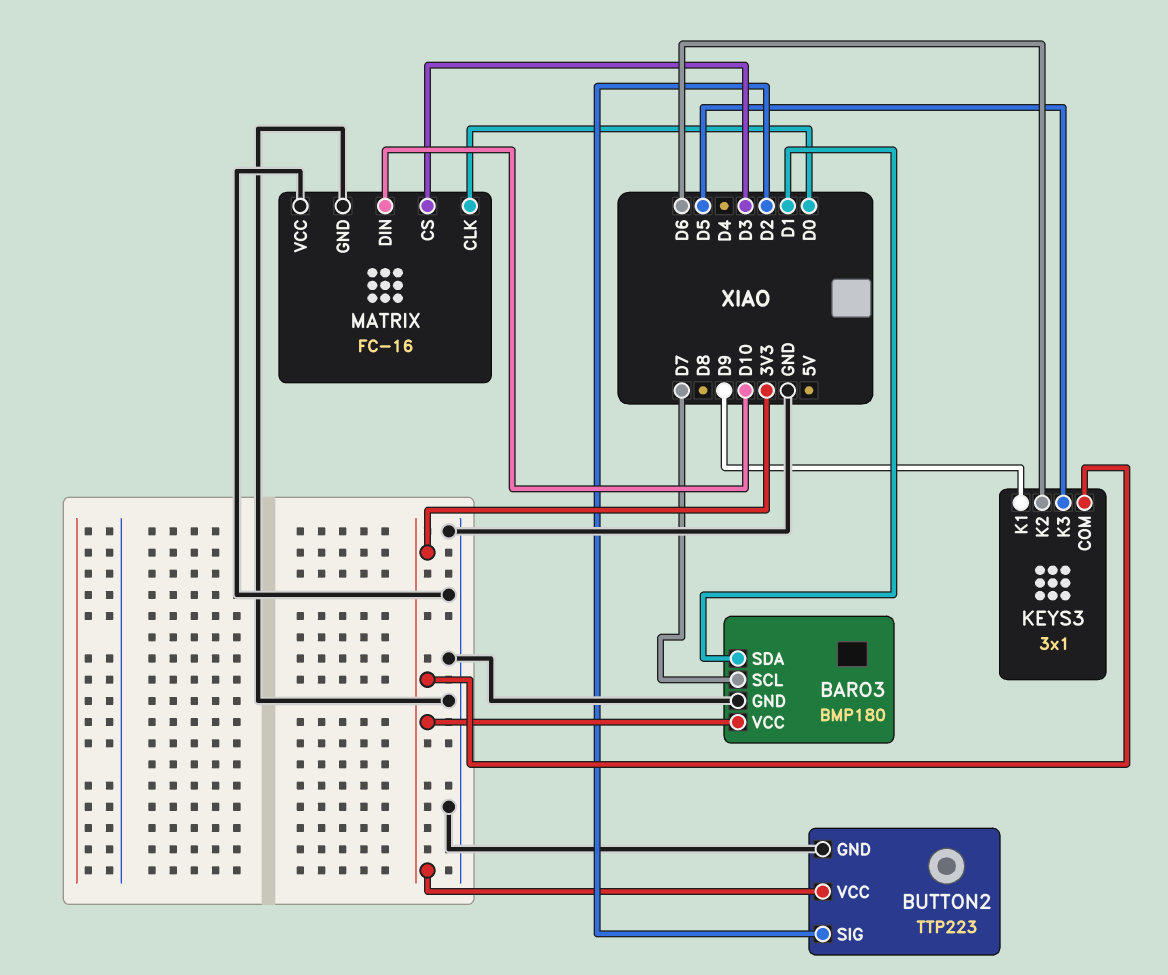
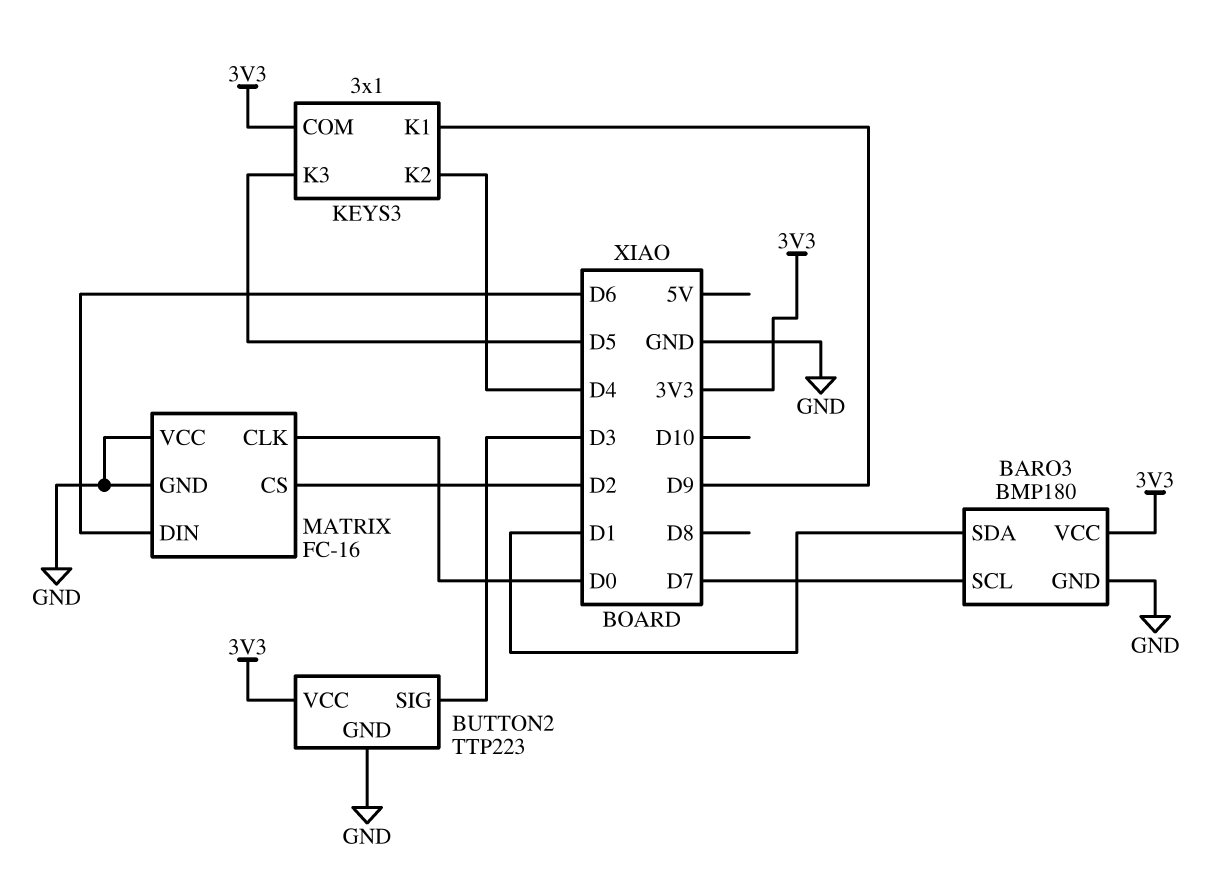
BUTTON2 pin SIG: D2 -> D3
KEYS3 pin K2: D6 -> D4
MATRIX pin CS: D3 -> D2
MATRIX pin DIN: D10 -> D6

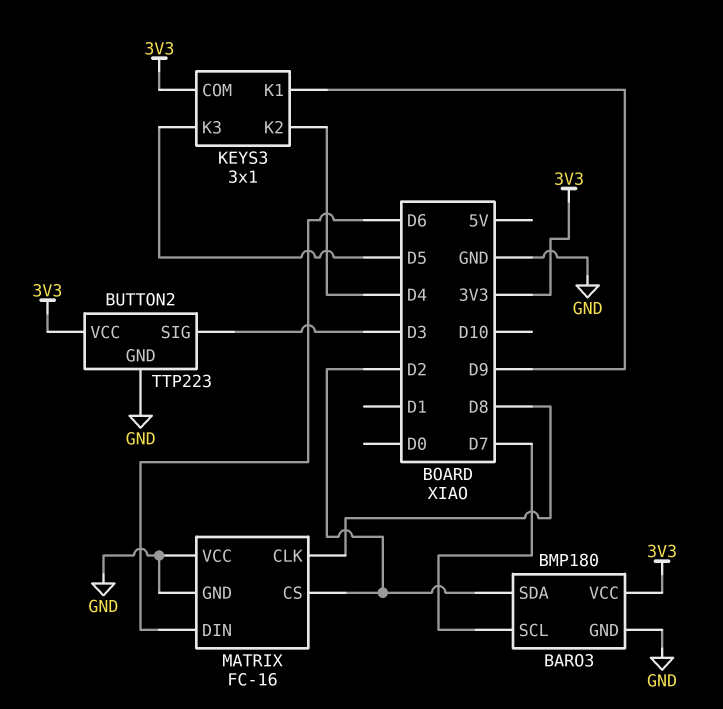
BARO3 pin SDA: D1 -> D2
MATRIX pin CLK: D0 -> D8

